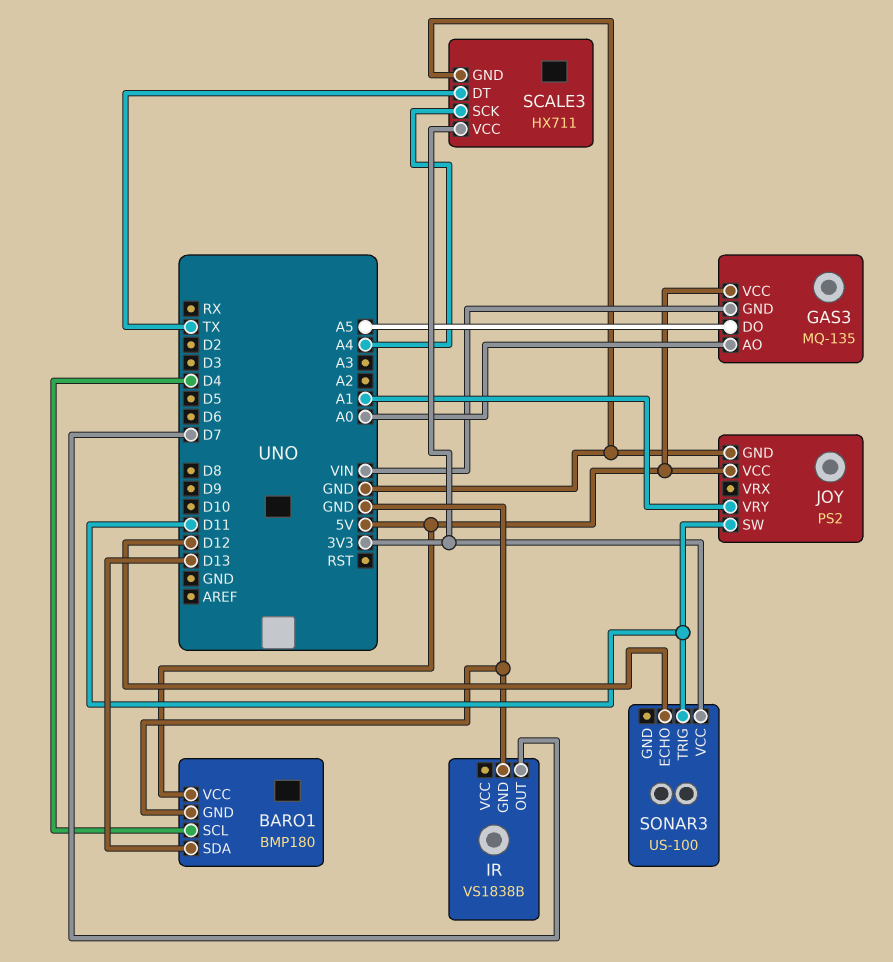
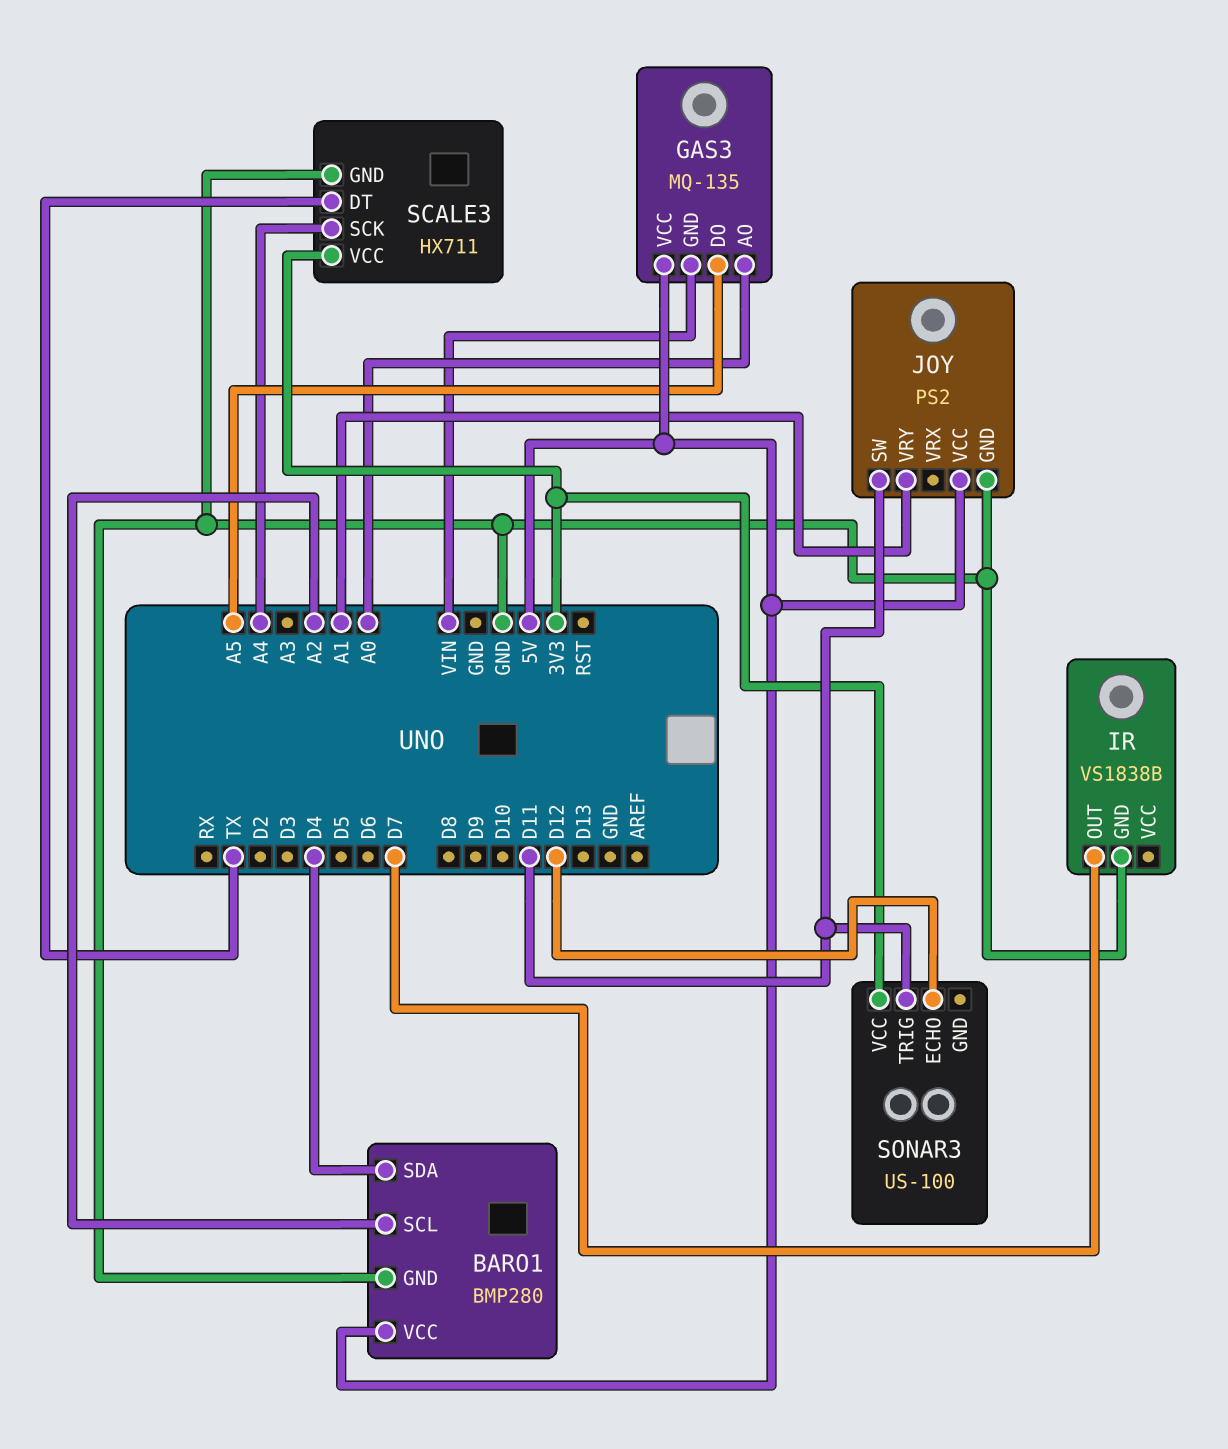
BARO1: BMP180 -> BMP280
BARO1 pin SCL: D4 -> A2
BARO1 pin SDA: D13 -> D4

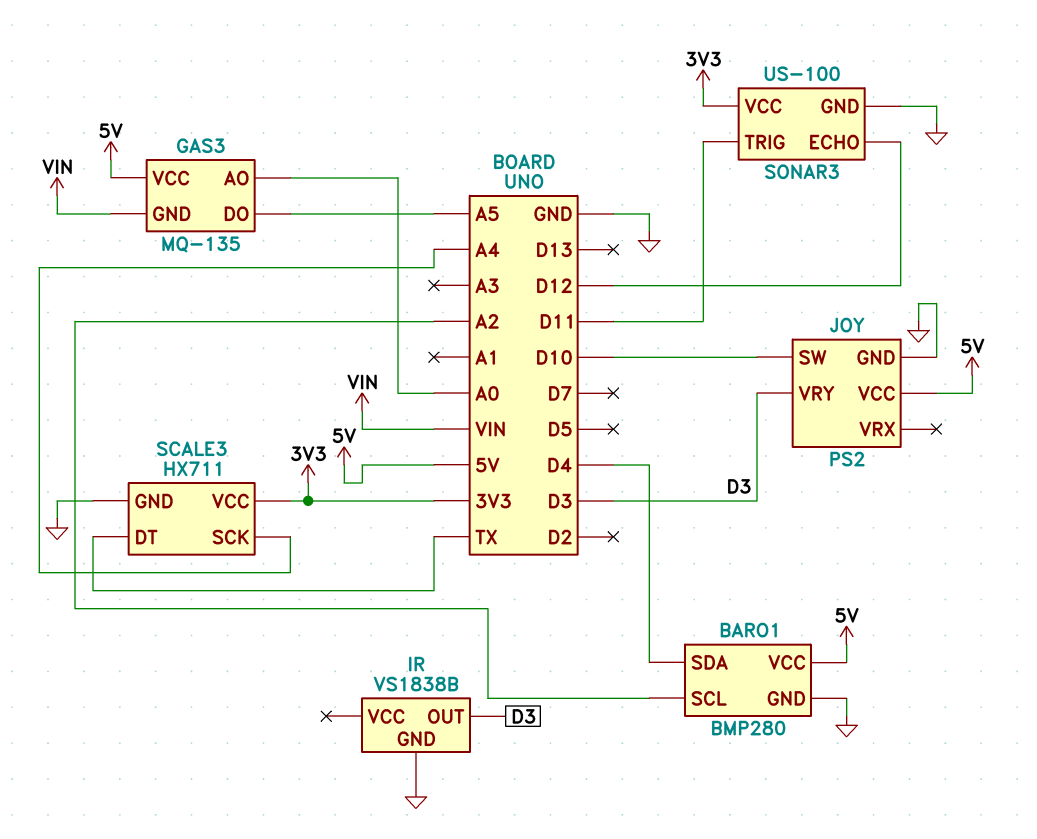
IR pin OUT: D7 -> D3
JOY pin SW: D11 -> D10
JOY pin VRY: A1 -> D3
SONAR3 pin GND: none -> GND

